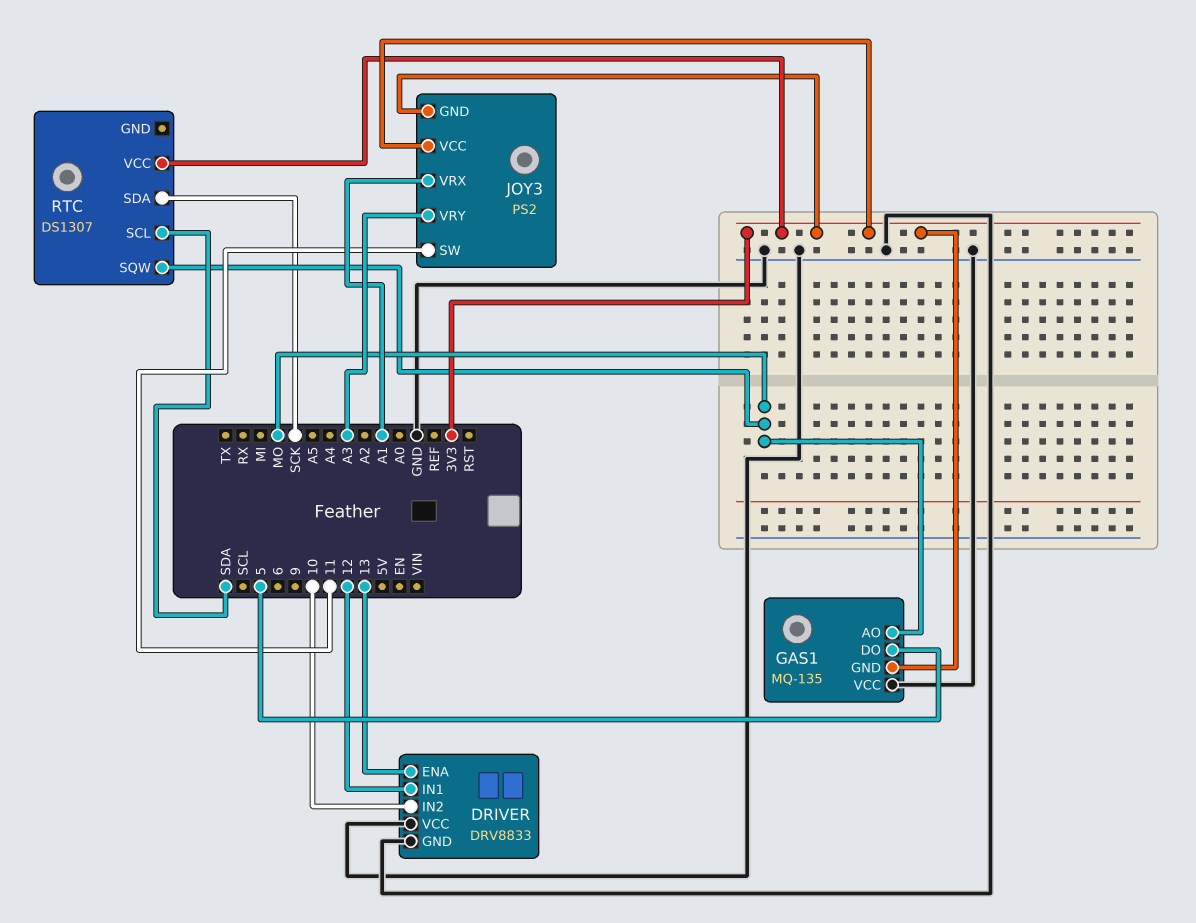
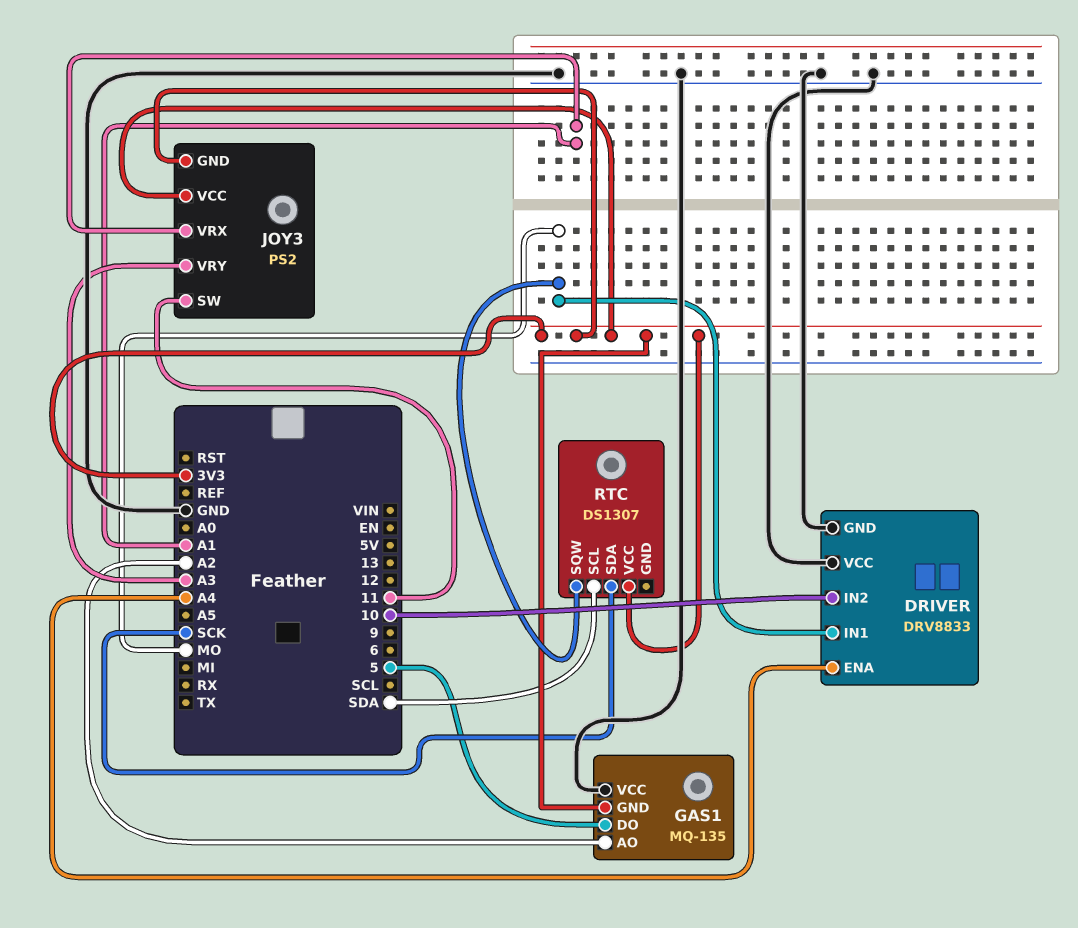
DRIVER pin ENA: 13 -> A4
DRIVER pin IN1: 12 -> MO
GAS1 pin AO: MO -> A2

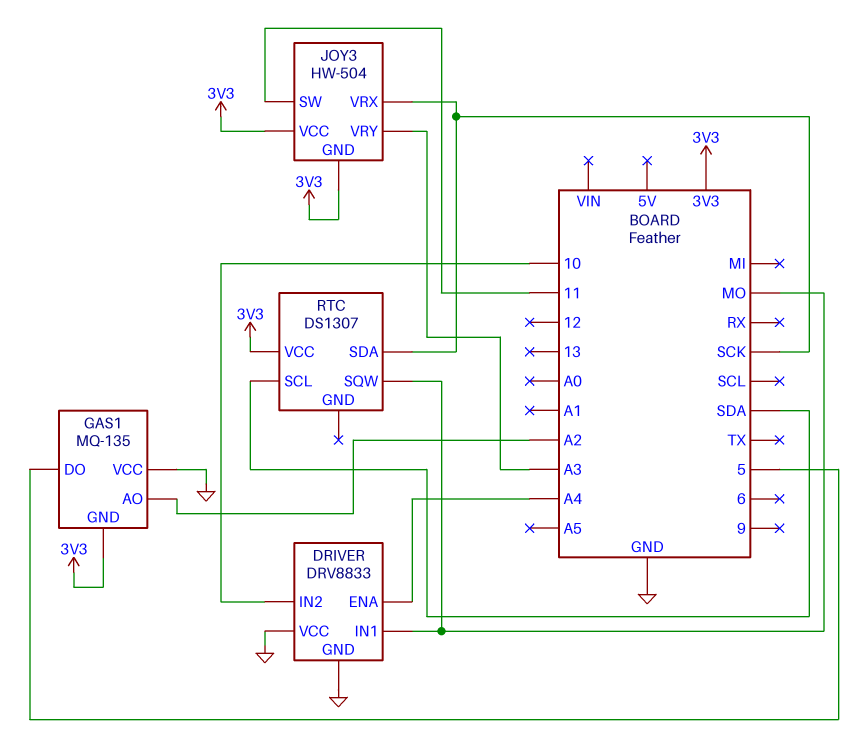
JOY3: PS2 -> HW-504
JOY3 pin VRX: A1 -> SCK

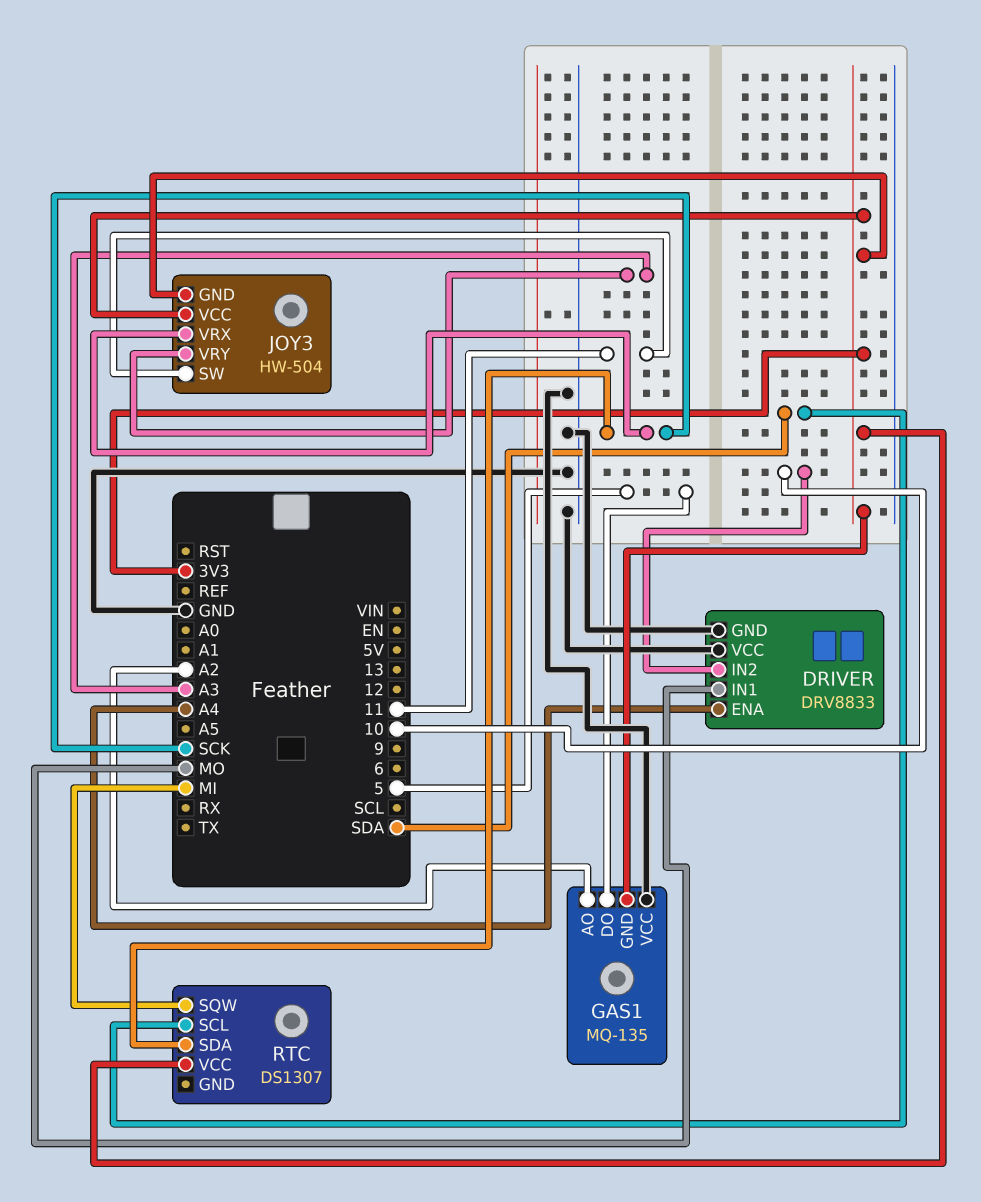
RTC pin SQW: MO -> MI

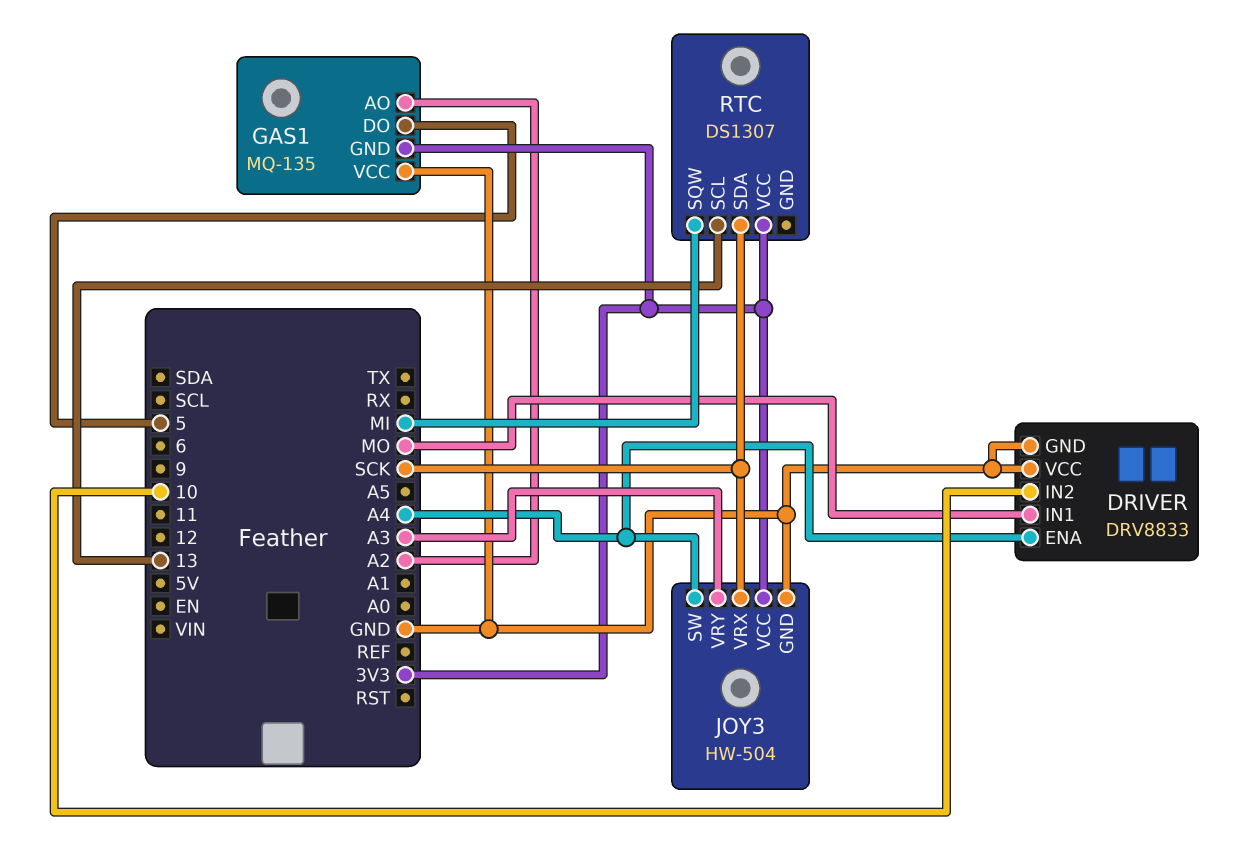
JOY3 pin GND: 3V3 -> GND
JOY3 pin SW: 11 -> A4
RTC pin SCL: SDA -> 13

